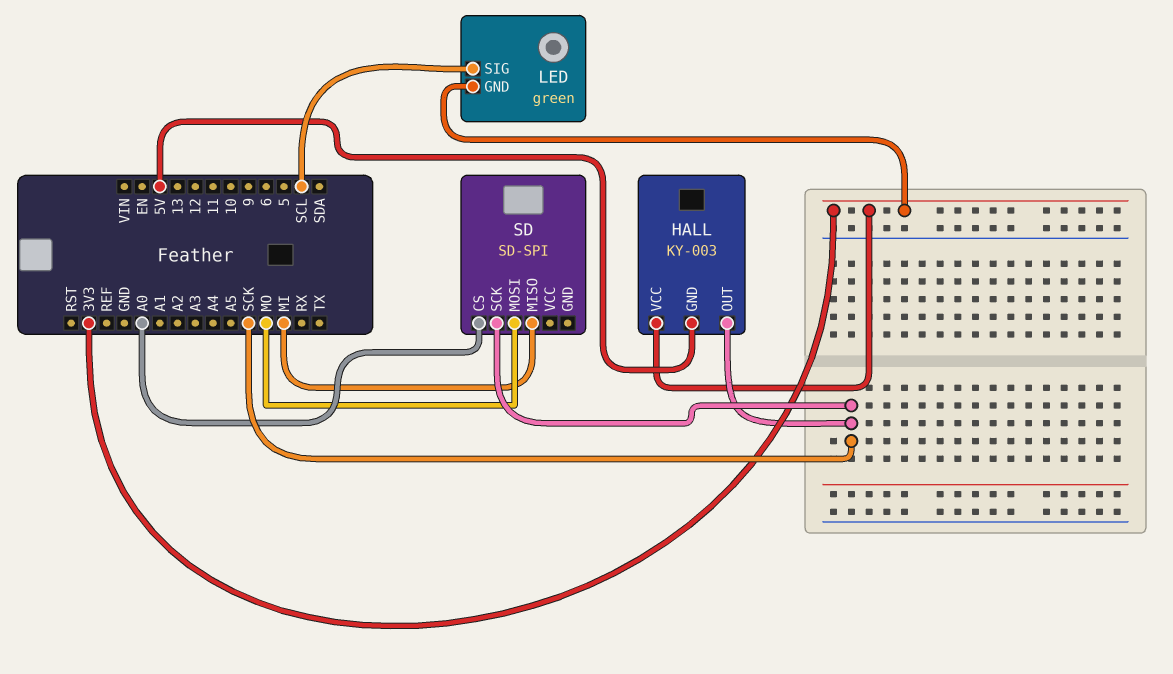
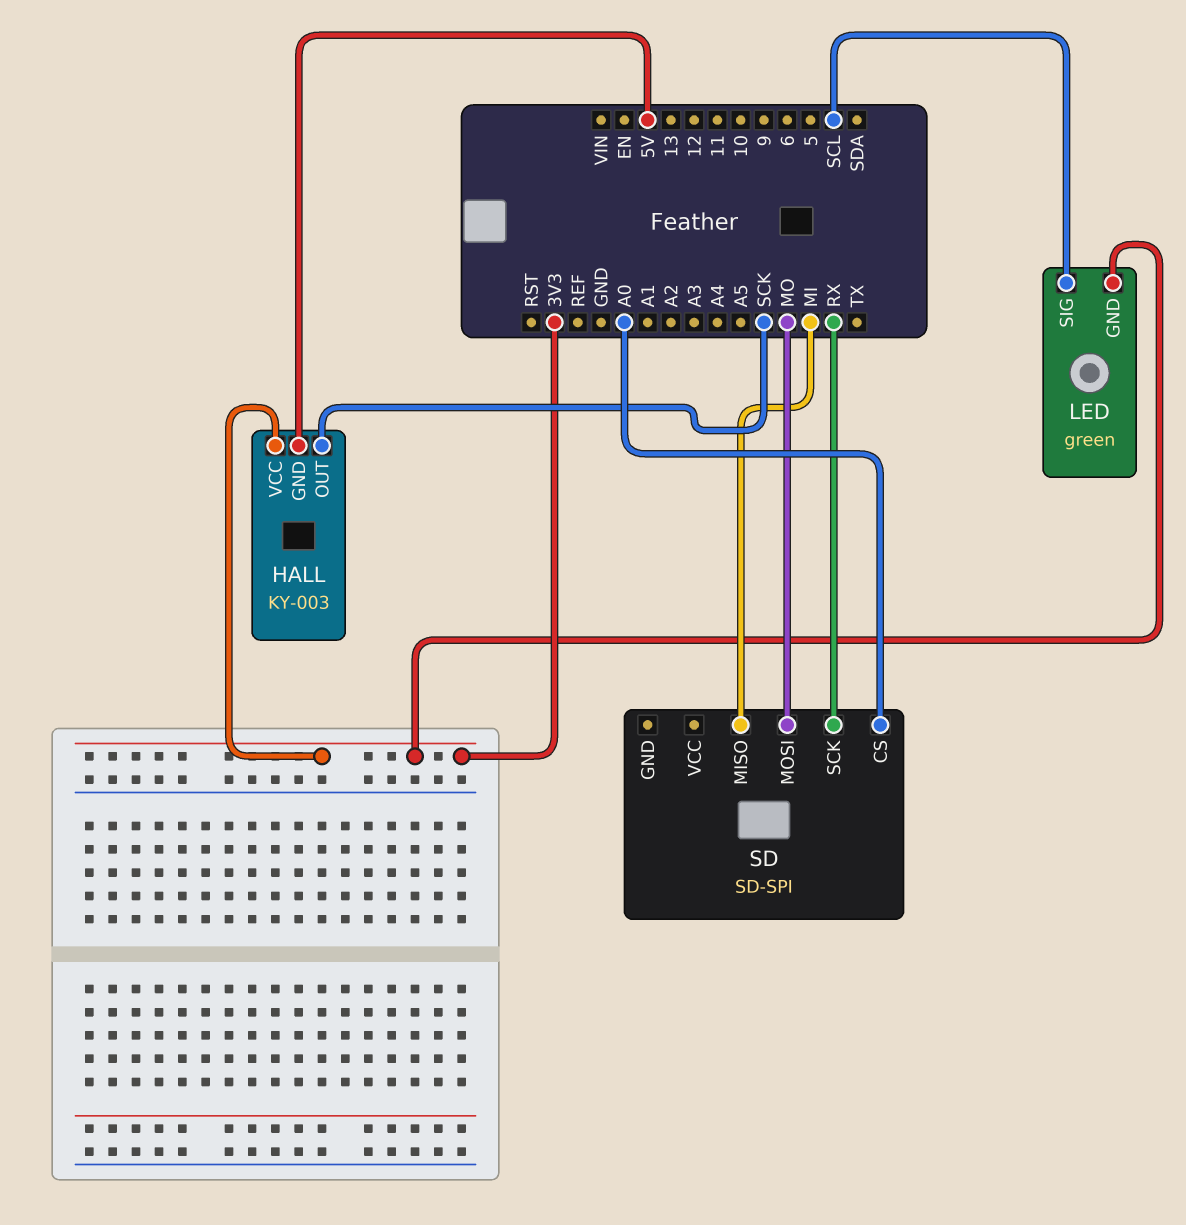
SD pin SCK: SCK -> RX

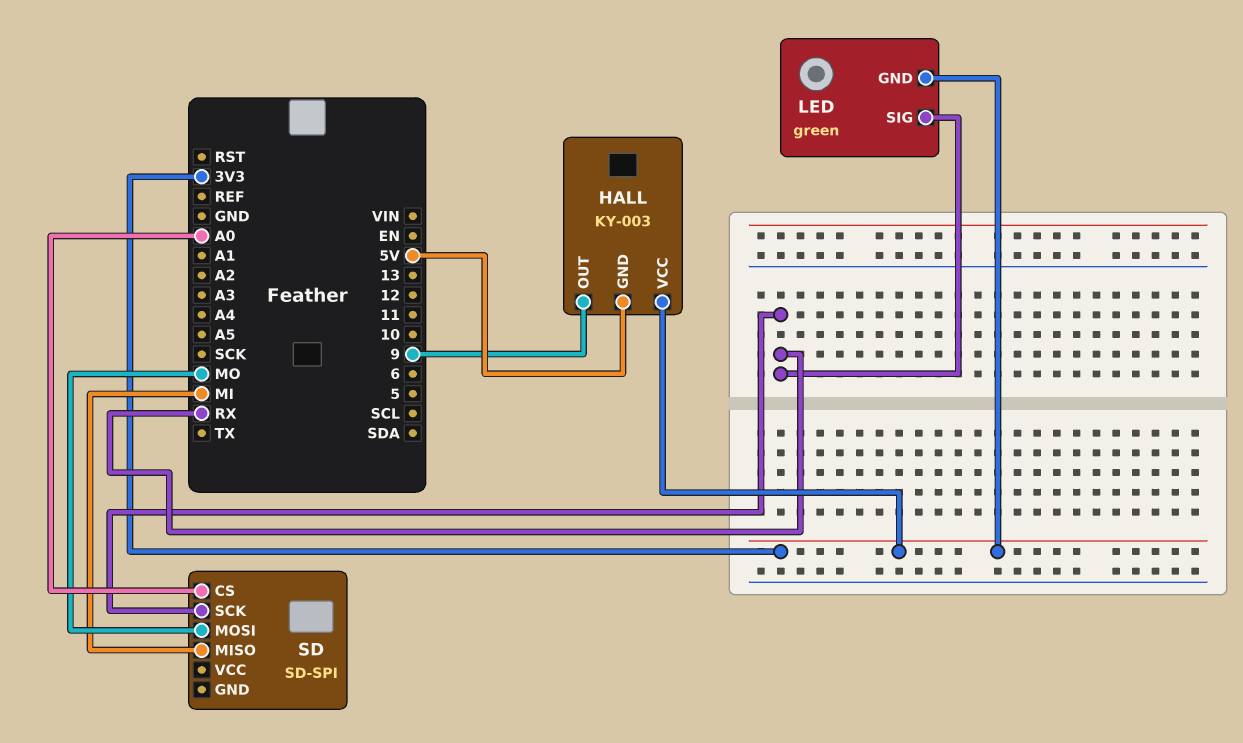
HALL pin OUT: SCK -> 9
LED pin SIG: SCL -> RX

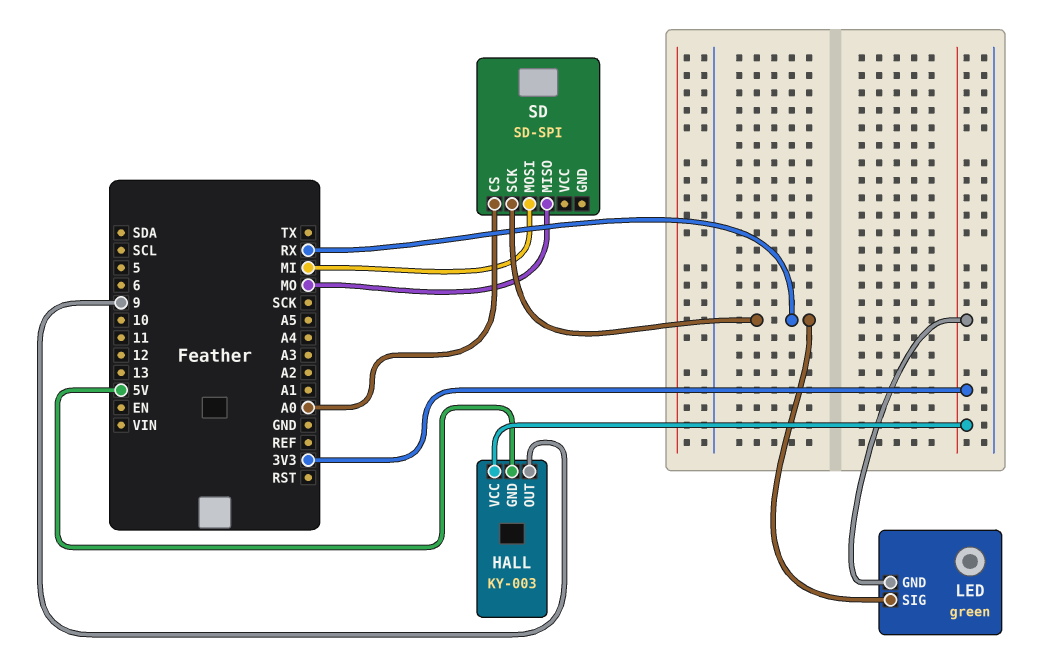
SD pin MISO: MI -> MO
SD pin MOSI: MO -> MI

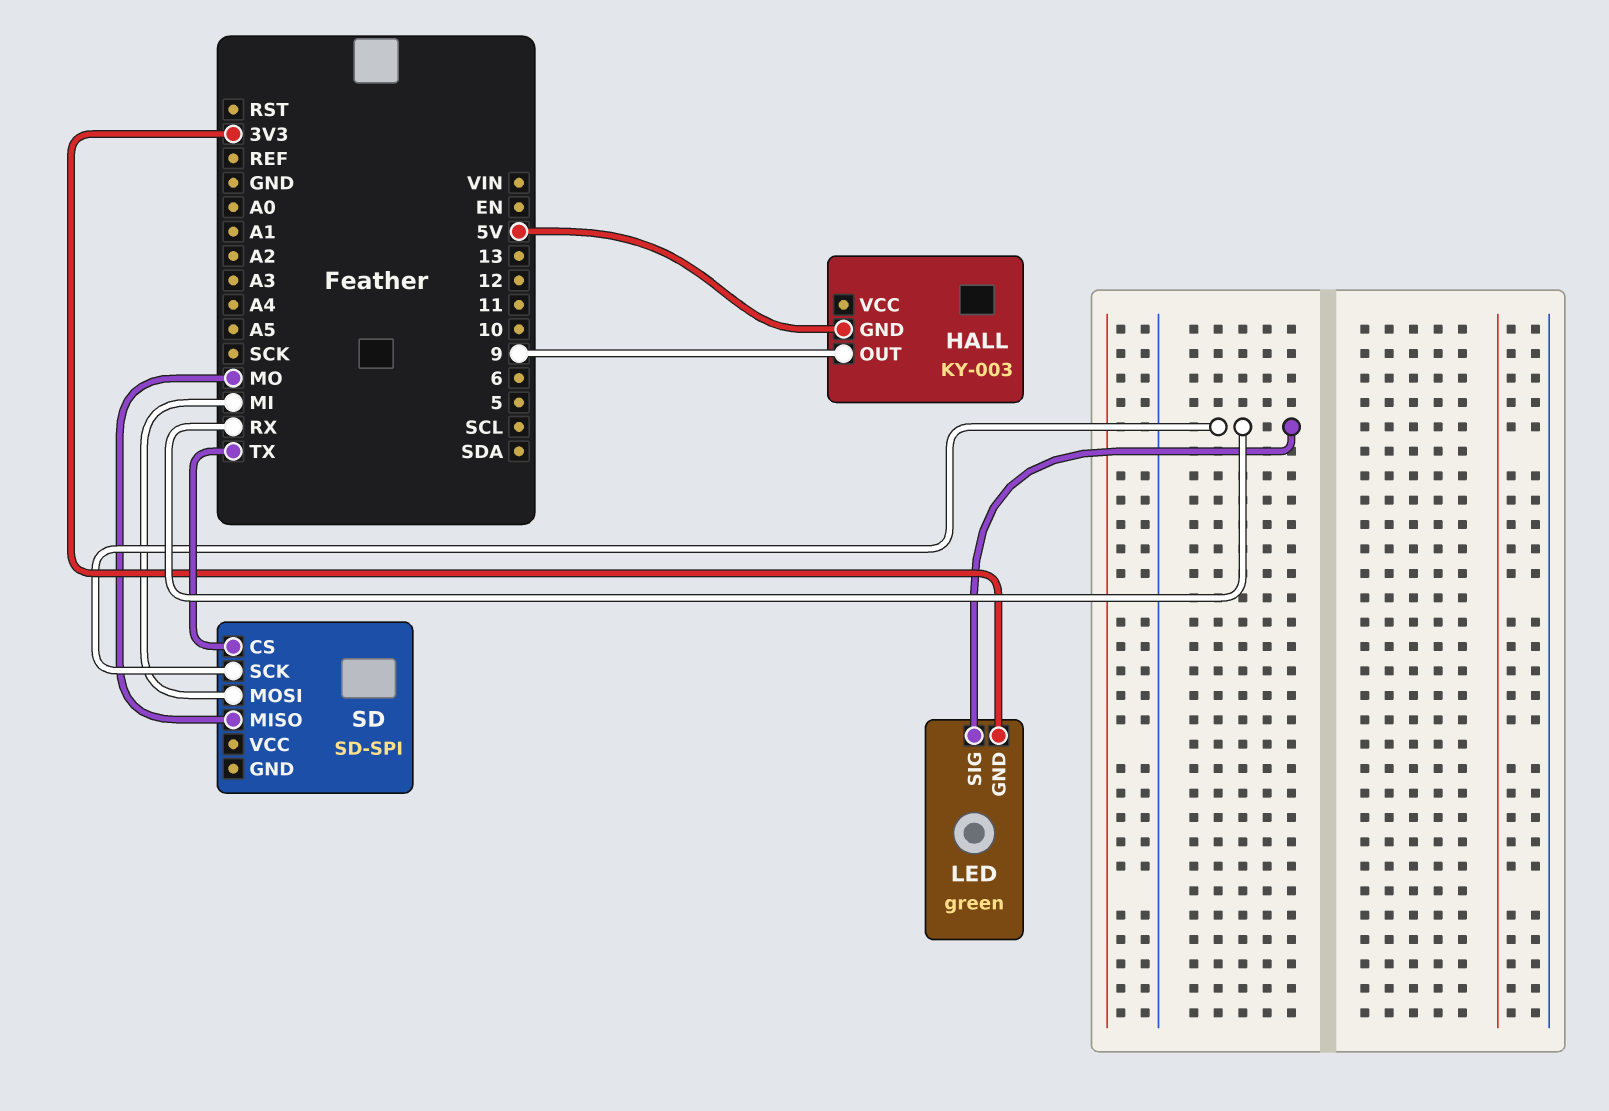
HALL pin VCC: 3V3 -> none
SD pin CS: A0 -> TX

